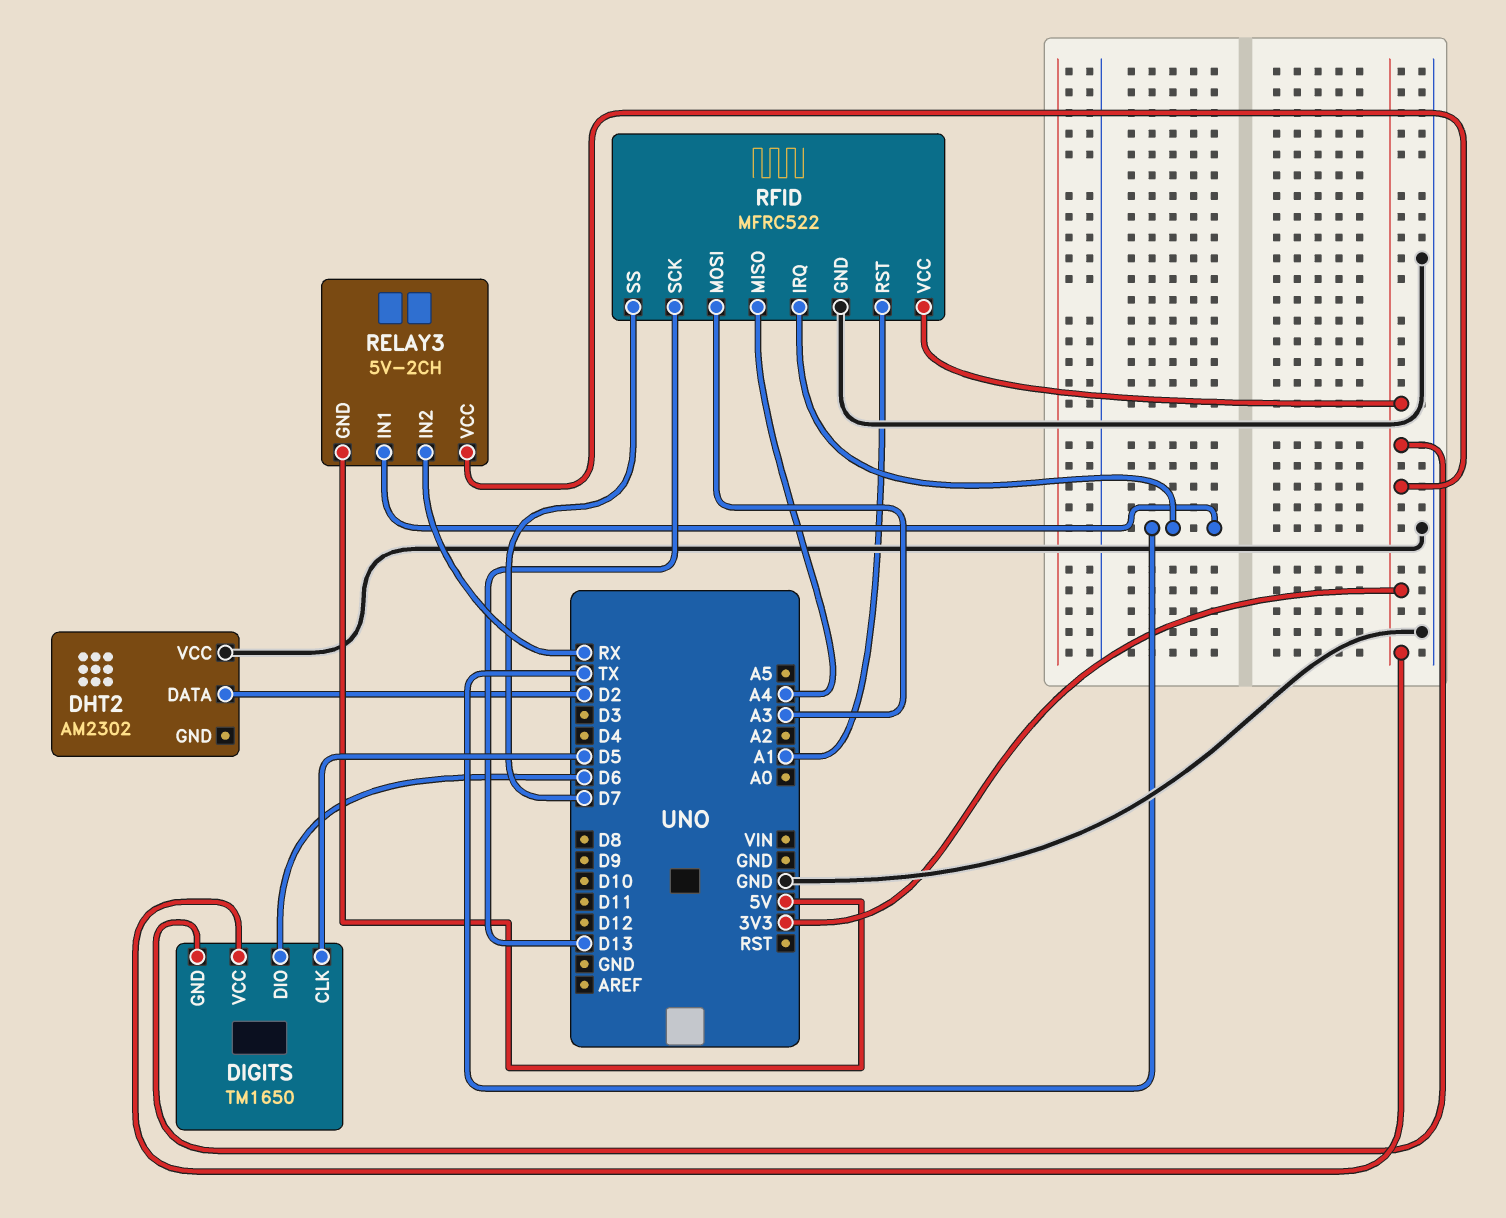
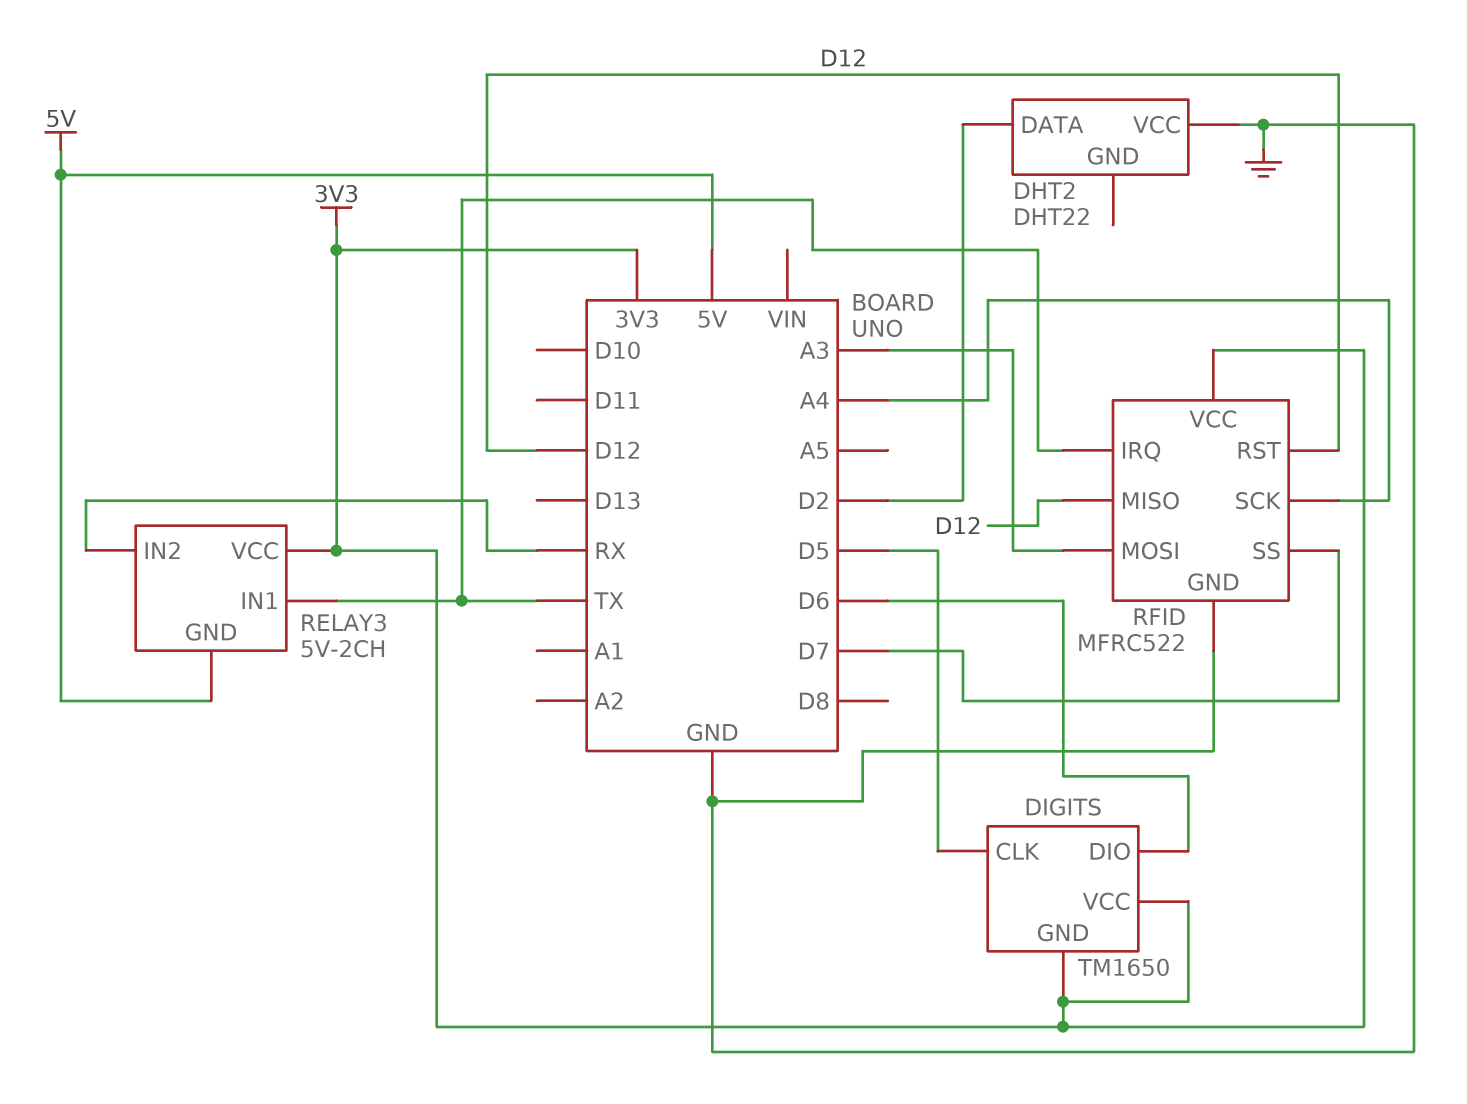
DHT2: AM2302 -> DHT22
RFID pin MISO: A4 -> D12
RFID pin RST: A1 -> D12
RFID pin SCK: D13 -> A4

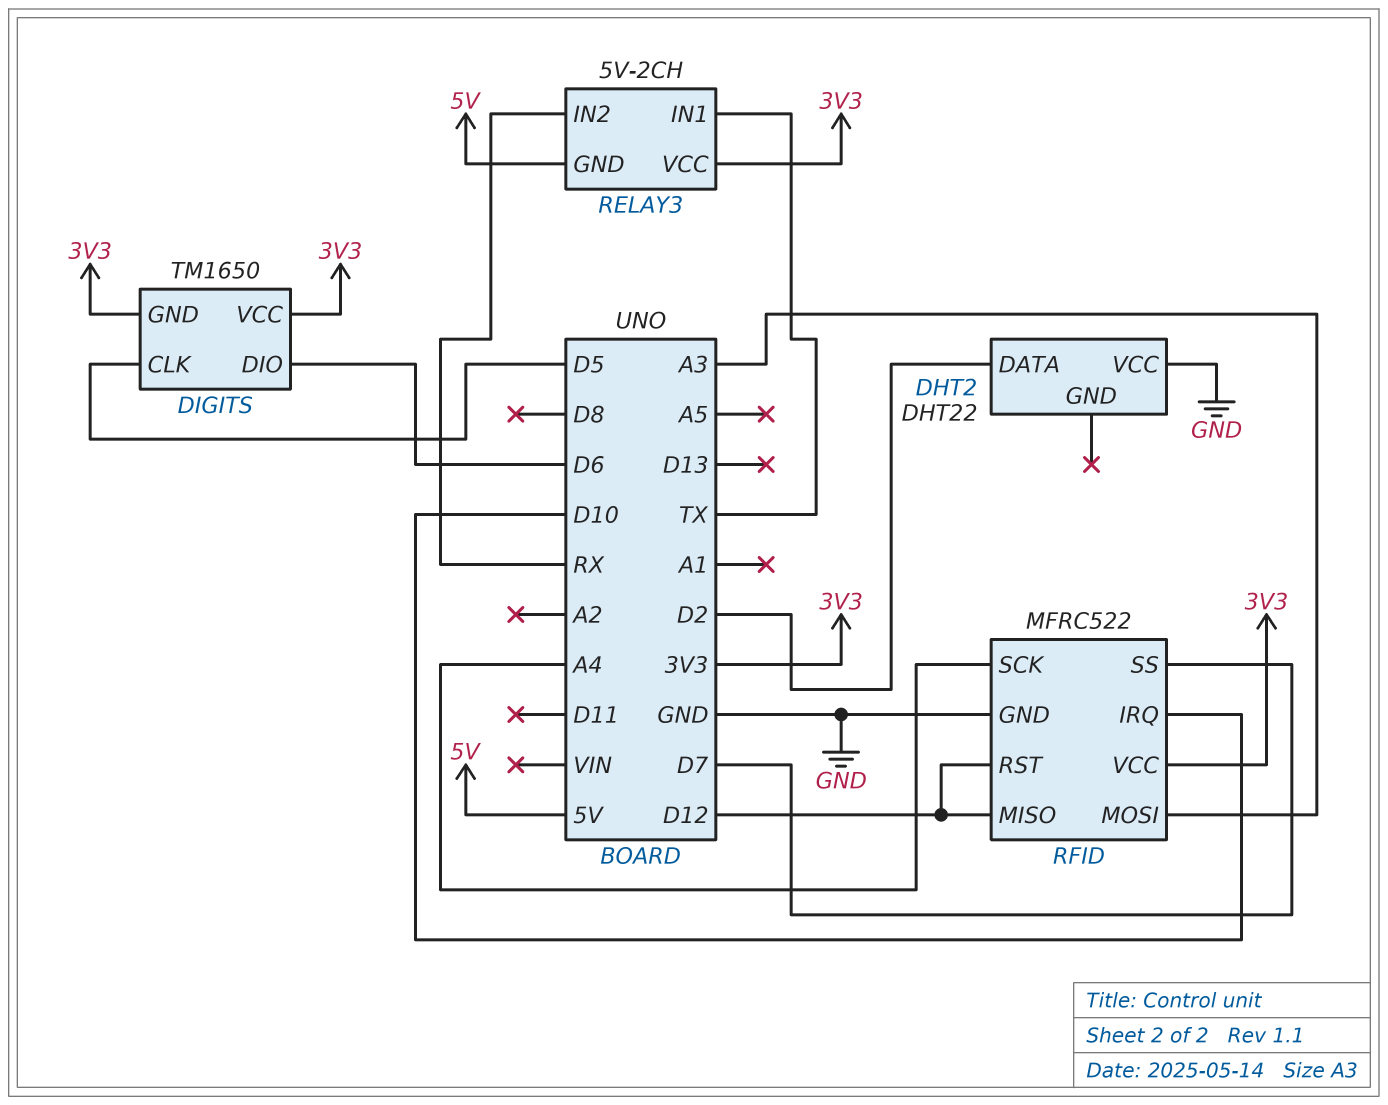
RFID pin IRQ: TX -> D10

